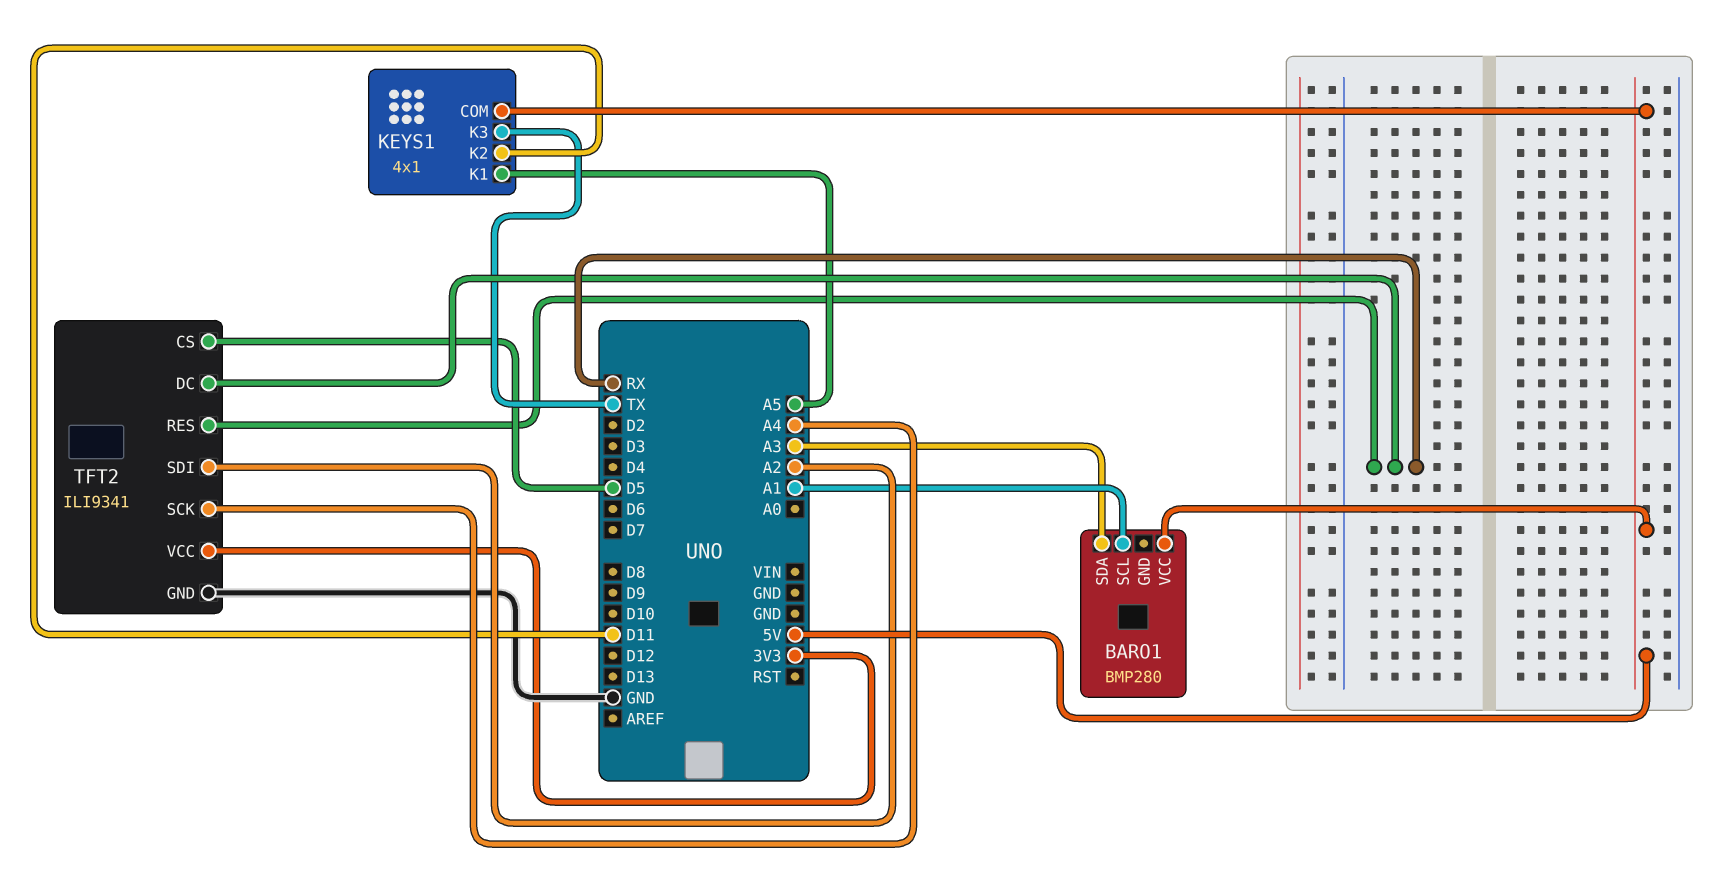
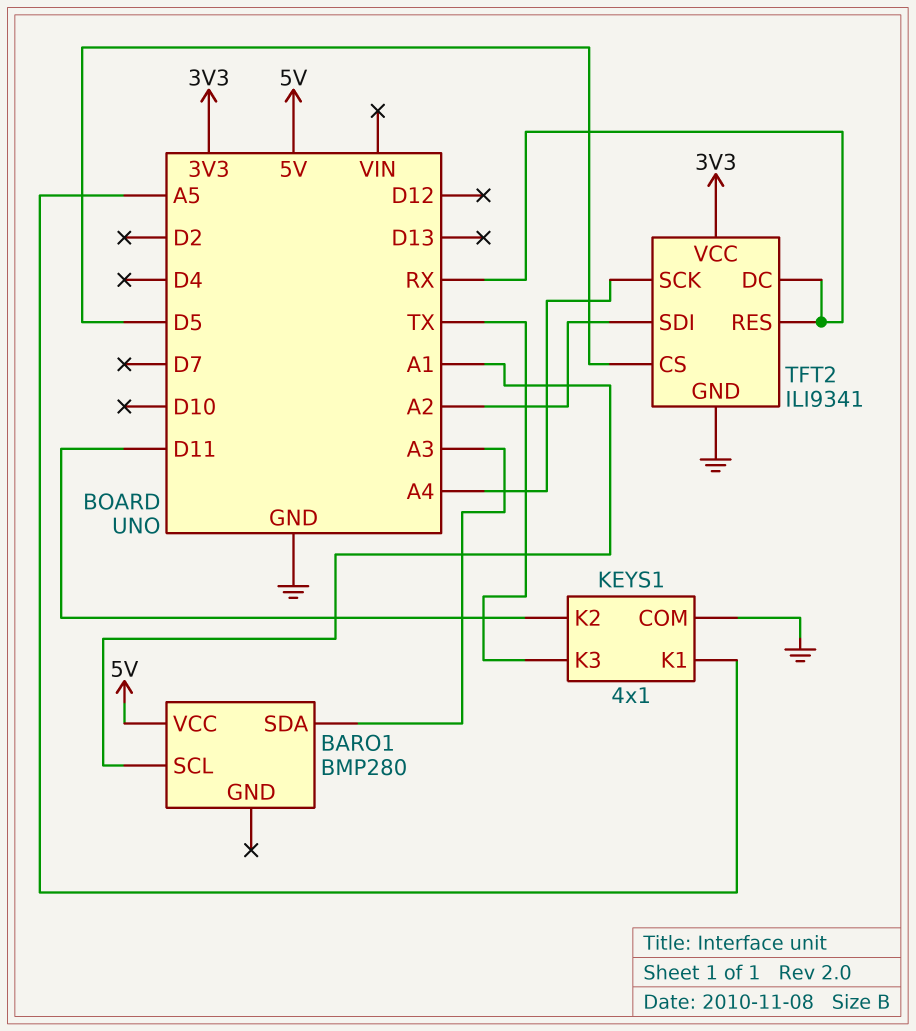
KEYS1 pin COM: 5V -> GND

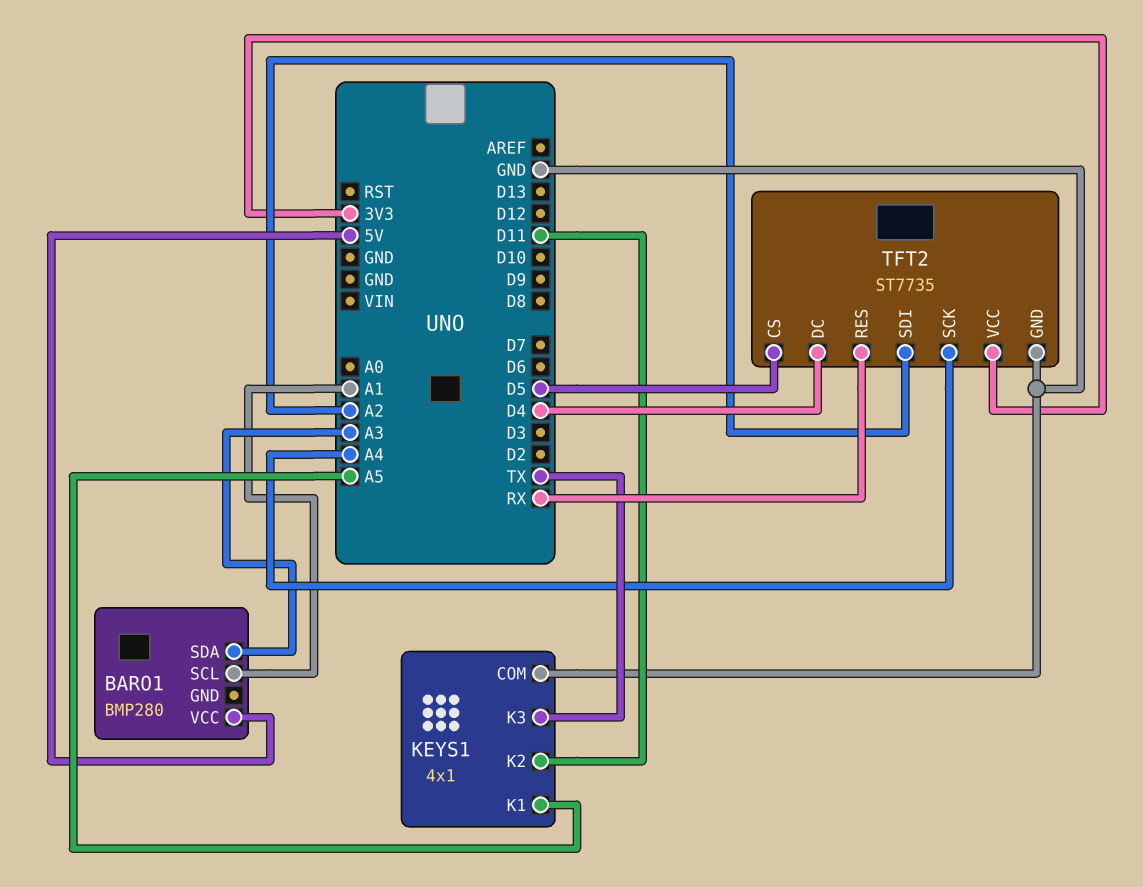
TFT2: ILI9341 -> ST7735
TFT2 pin DC: RX -> D4

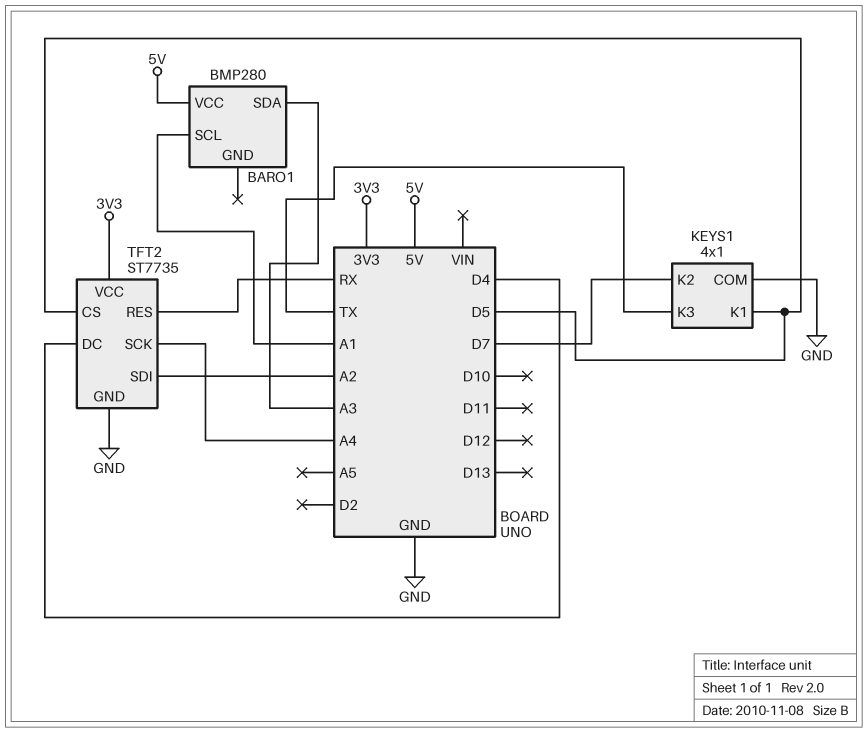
KEYS1 pin K1: A5 -> D5
KEYS1 pin K2: D11 -> D7

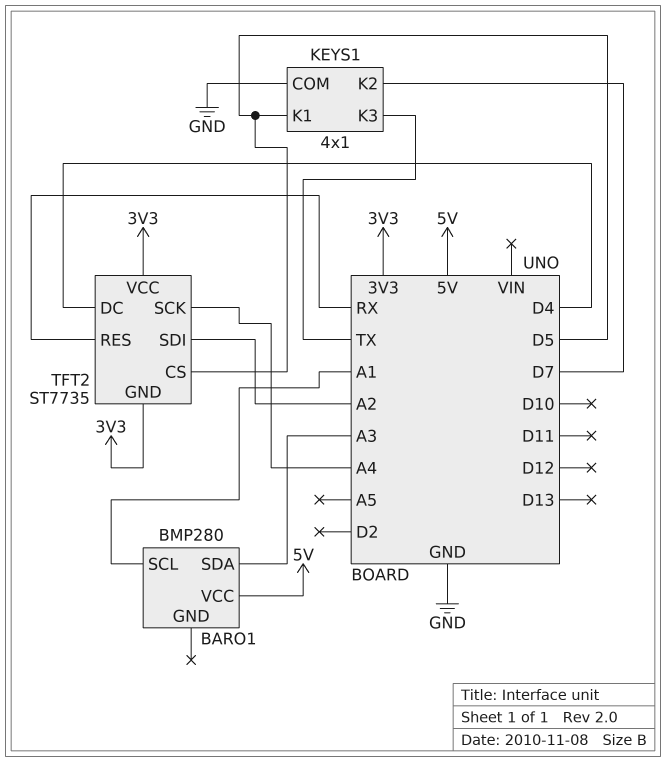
TFT2 pin GND: GND -> 3V3

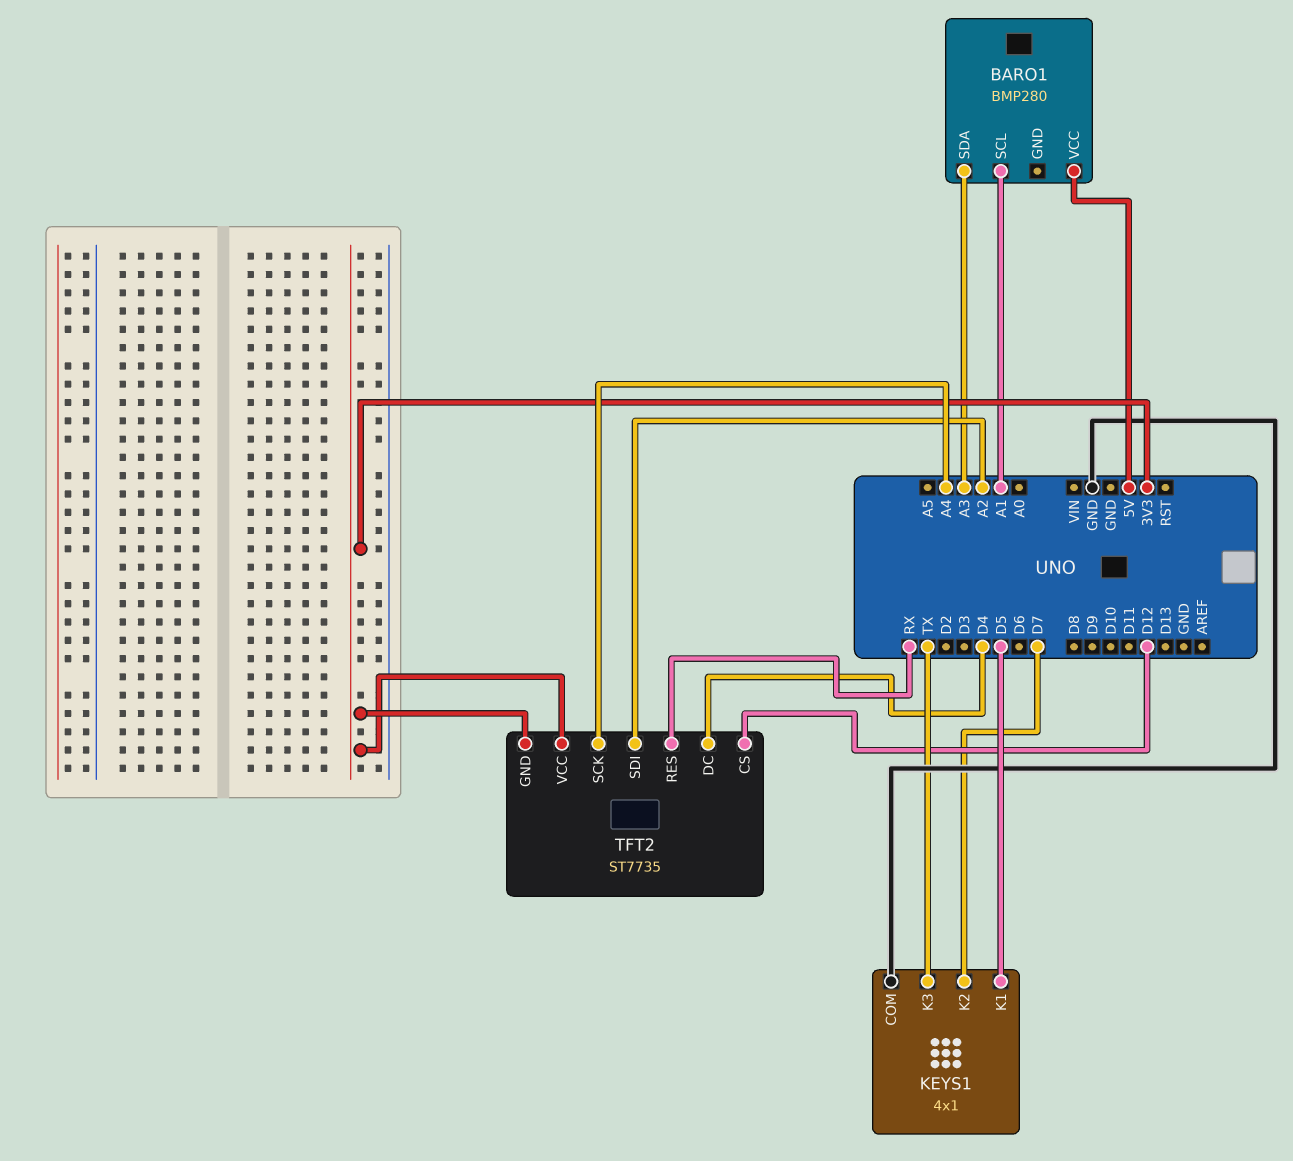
TFT2 pin CS: D5 -> D12

